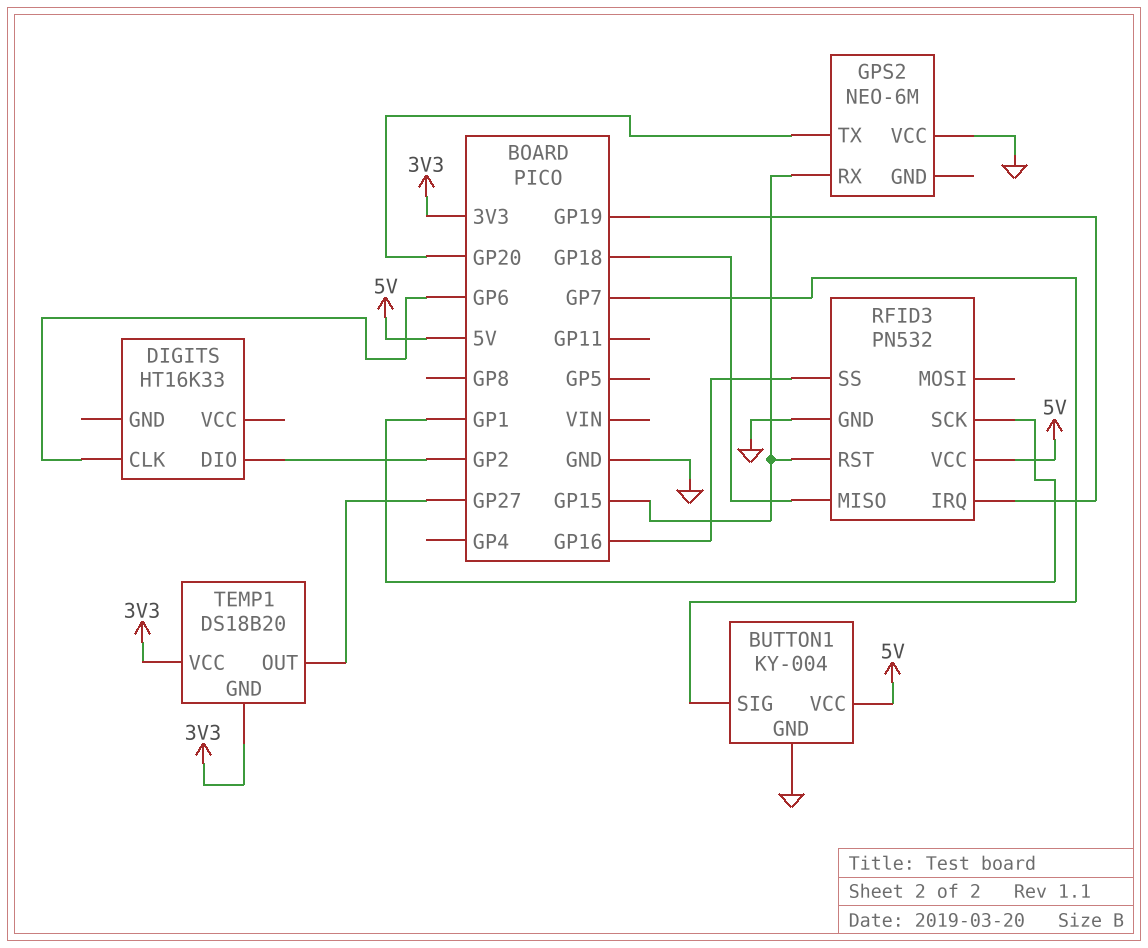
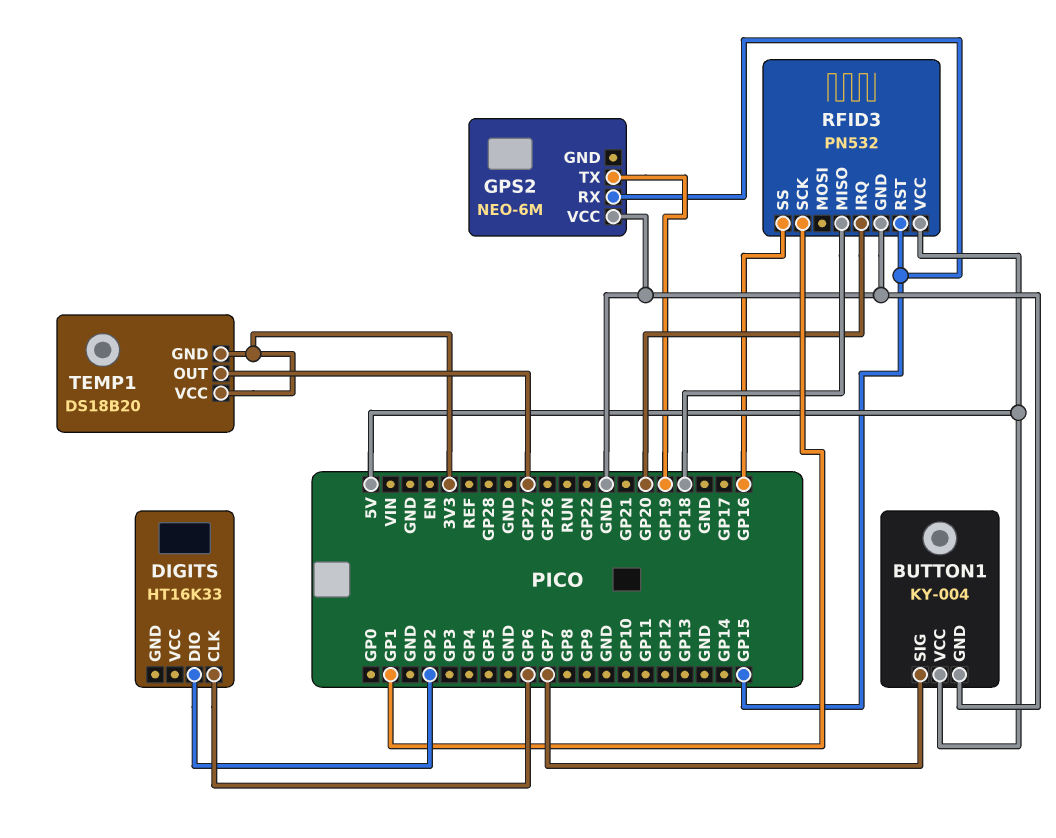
GPS2 pin TX: GP20 -> GP19
RFID3 pin IRQ: GP19 -> GP20

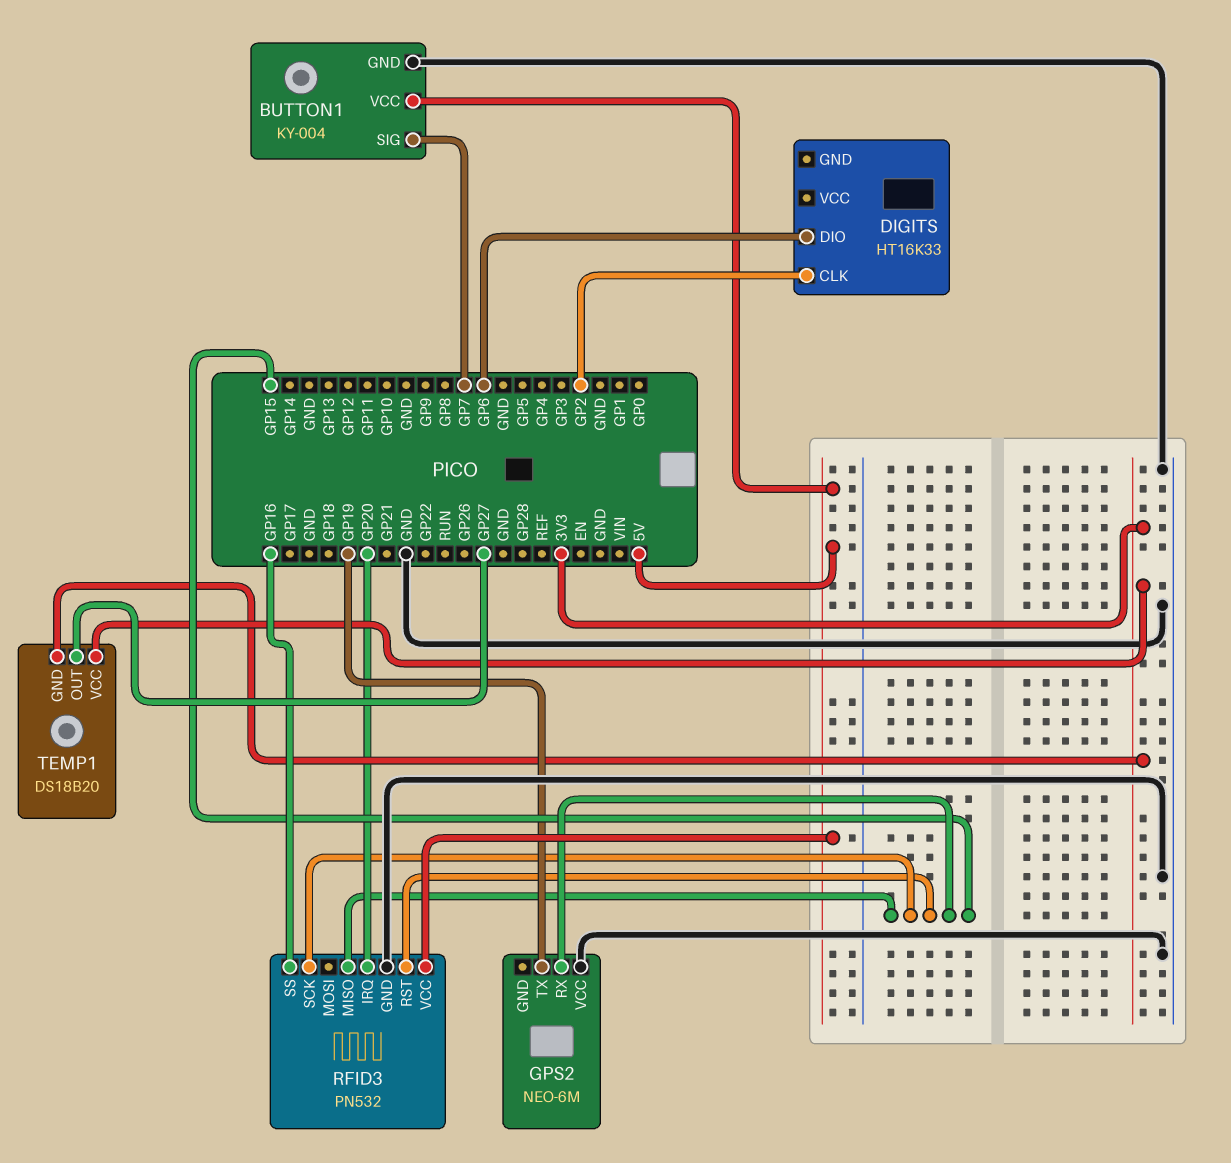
DIGITS pin CLK: GP6 -> GP2
DIGITS pin DIO: GP2 -> GP6
RFID3 pin MISO: GP18 -> GP15
RFID3 pin SCK: GP1 -> GP15

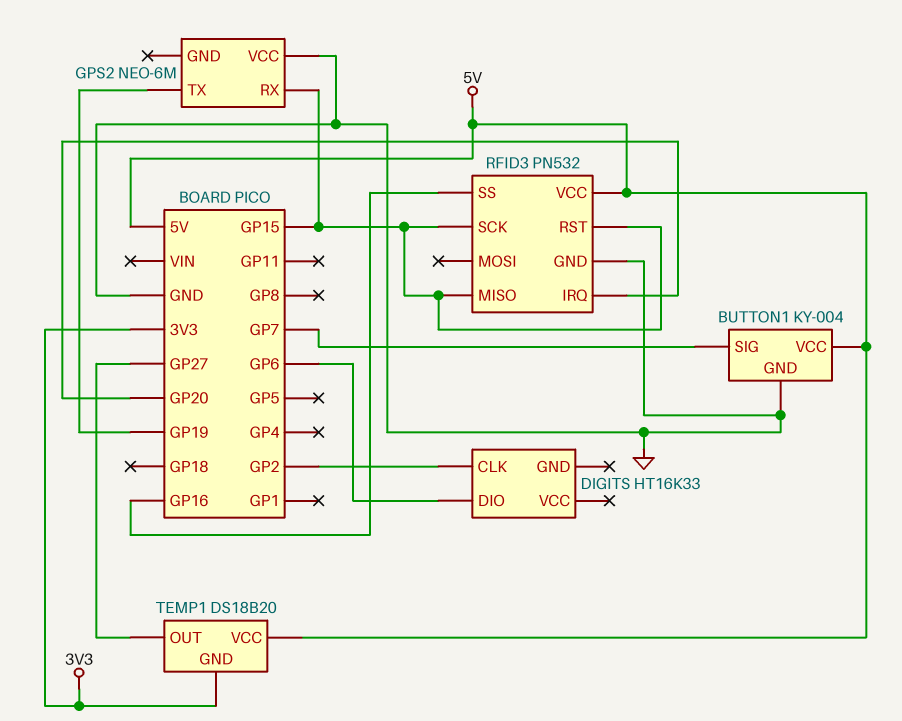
TEMP1 pin VCC: 3V3 -> 5V

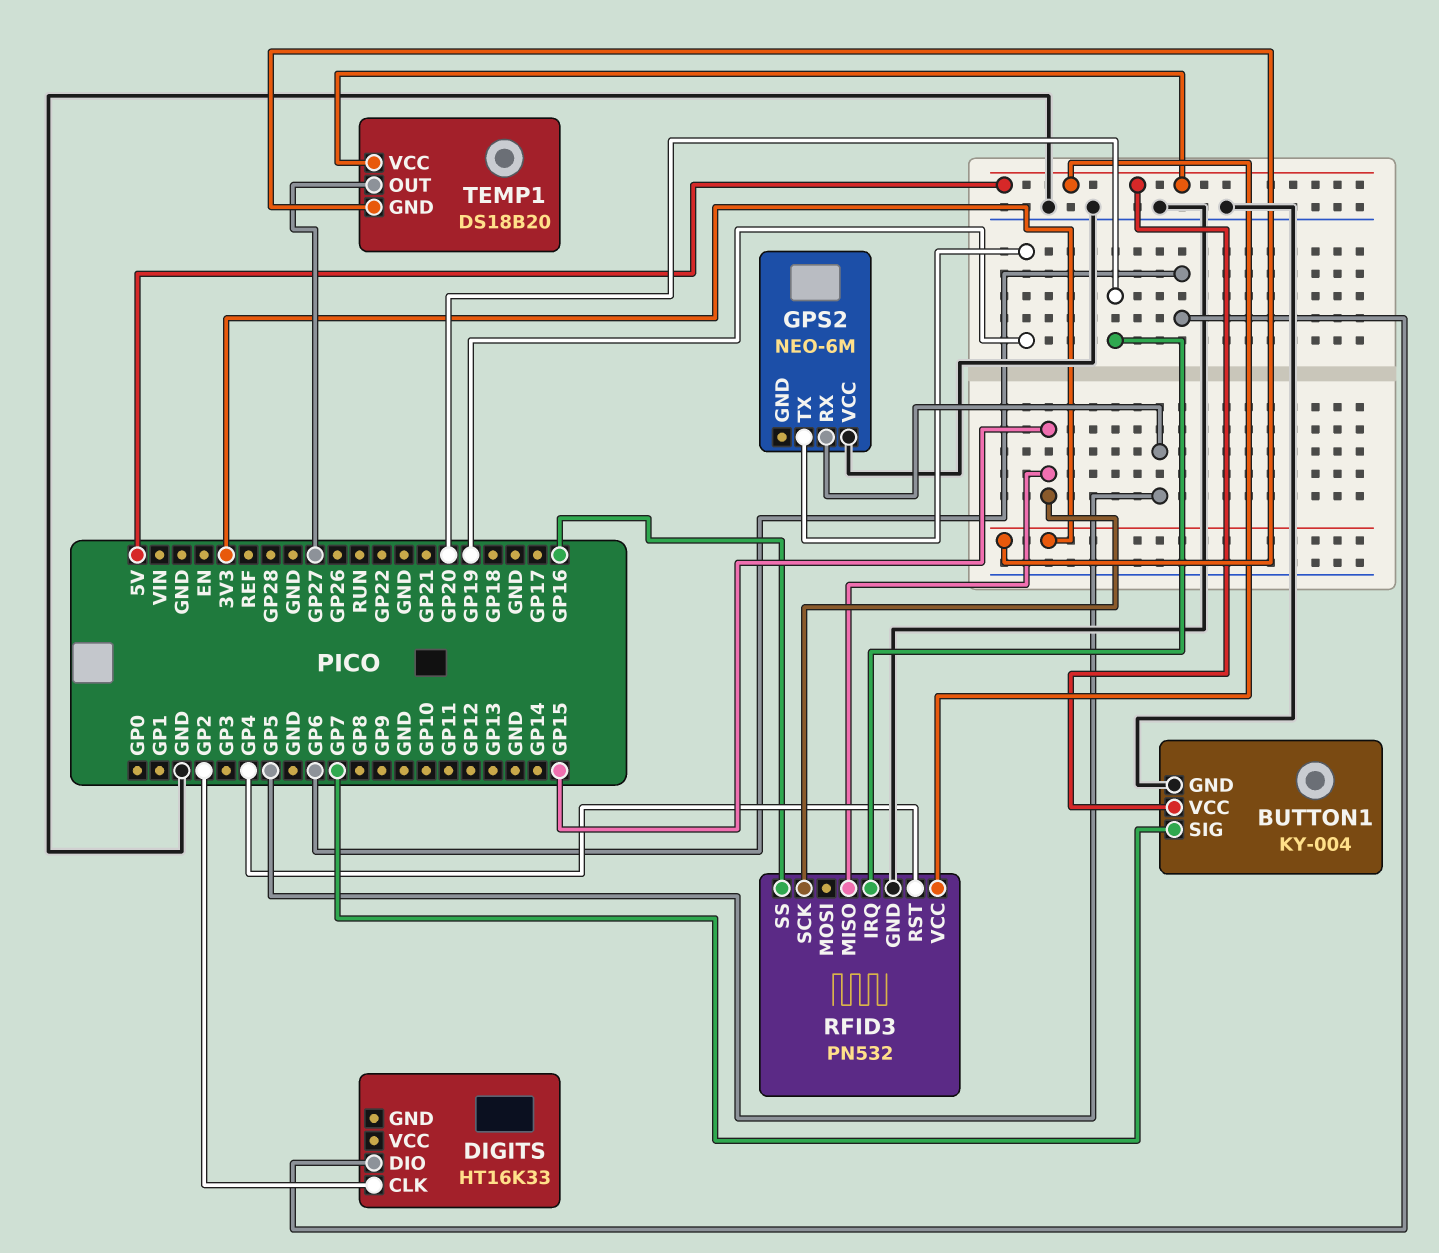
GPS2 pin RX: GP15 -> GP5
RFID3 pin RST: GP15 -> GP4

